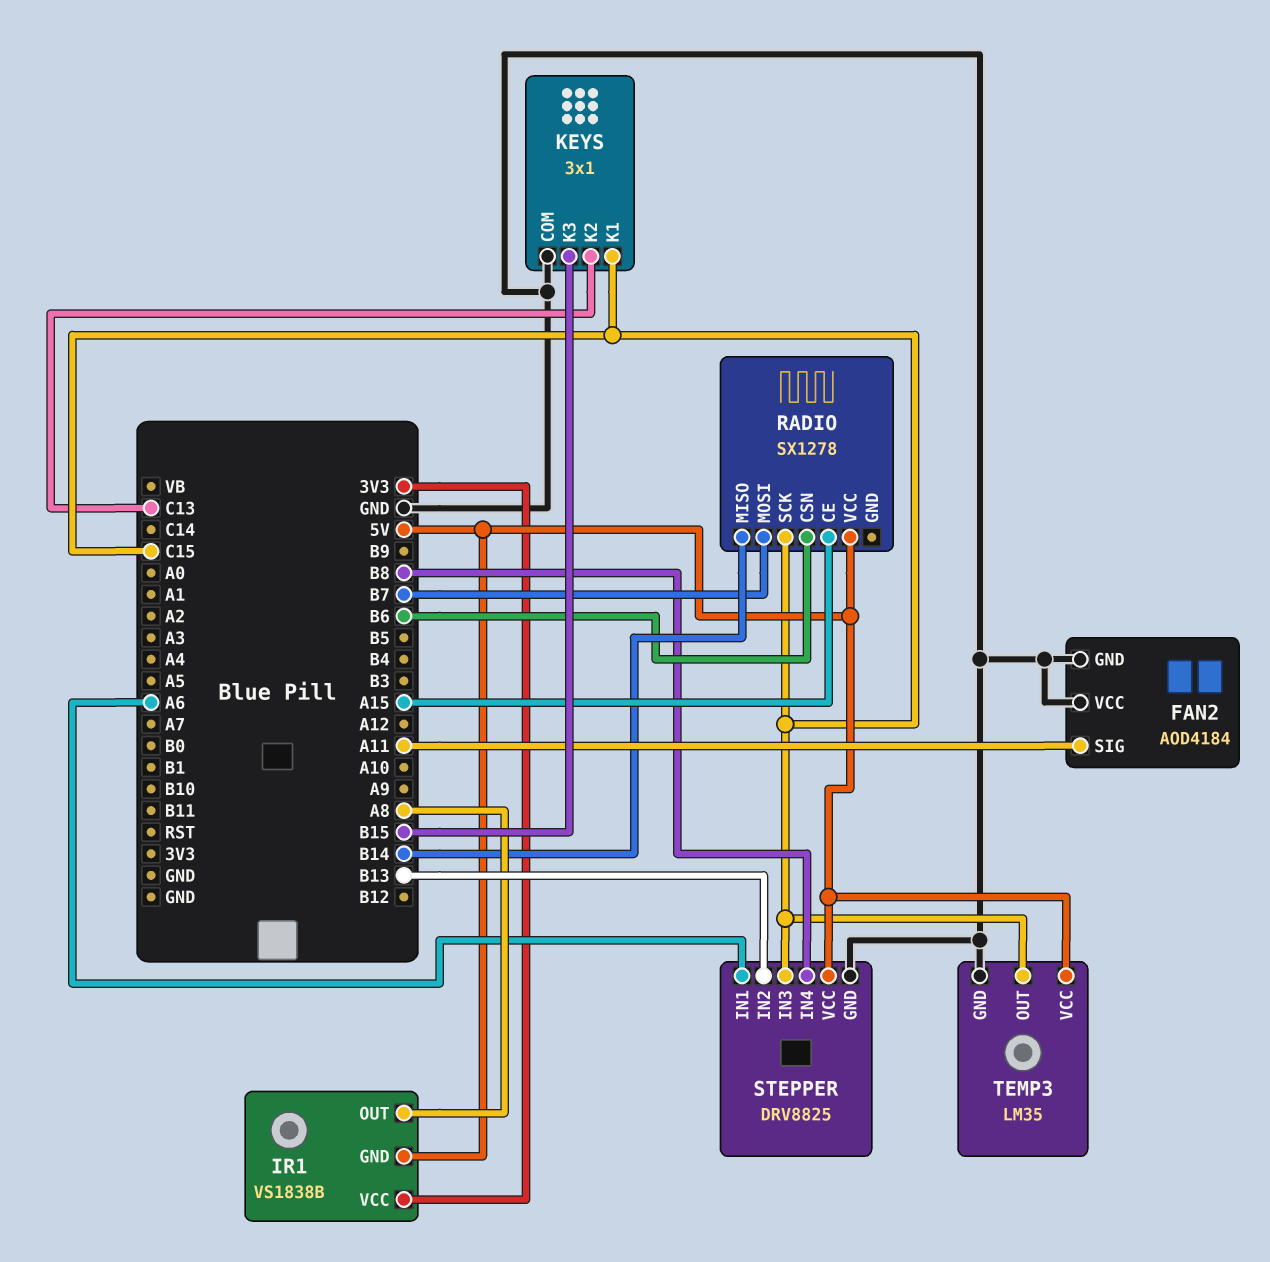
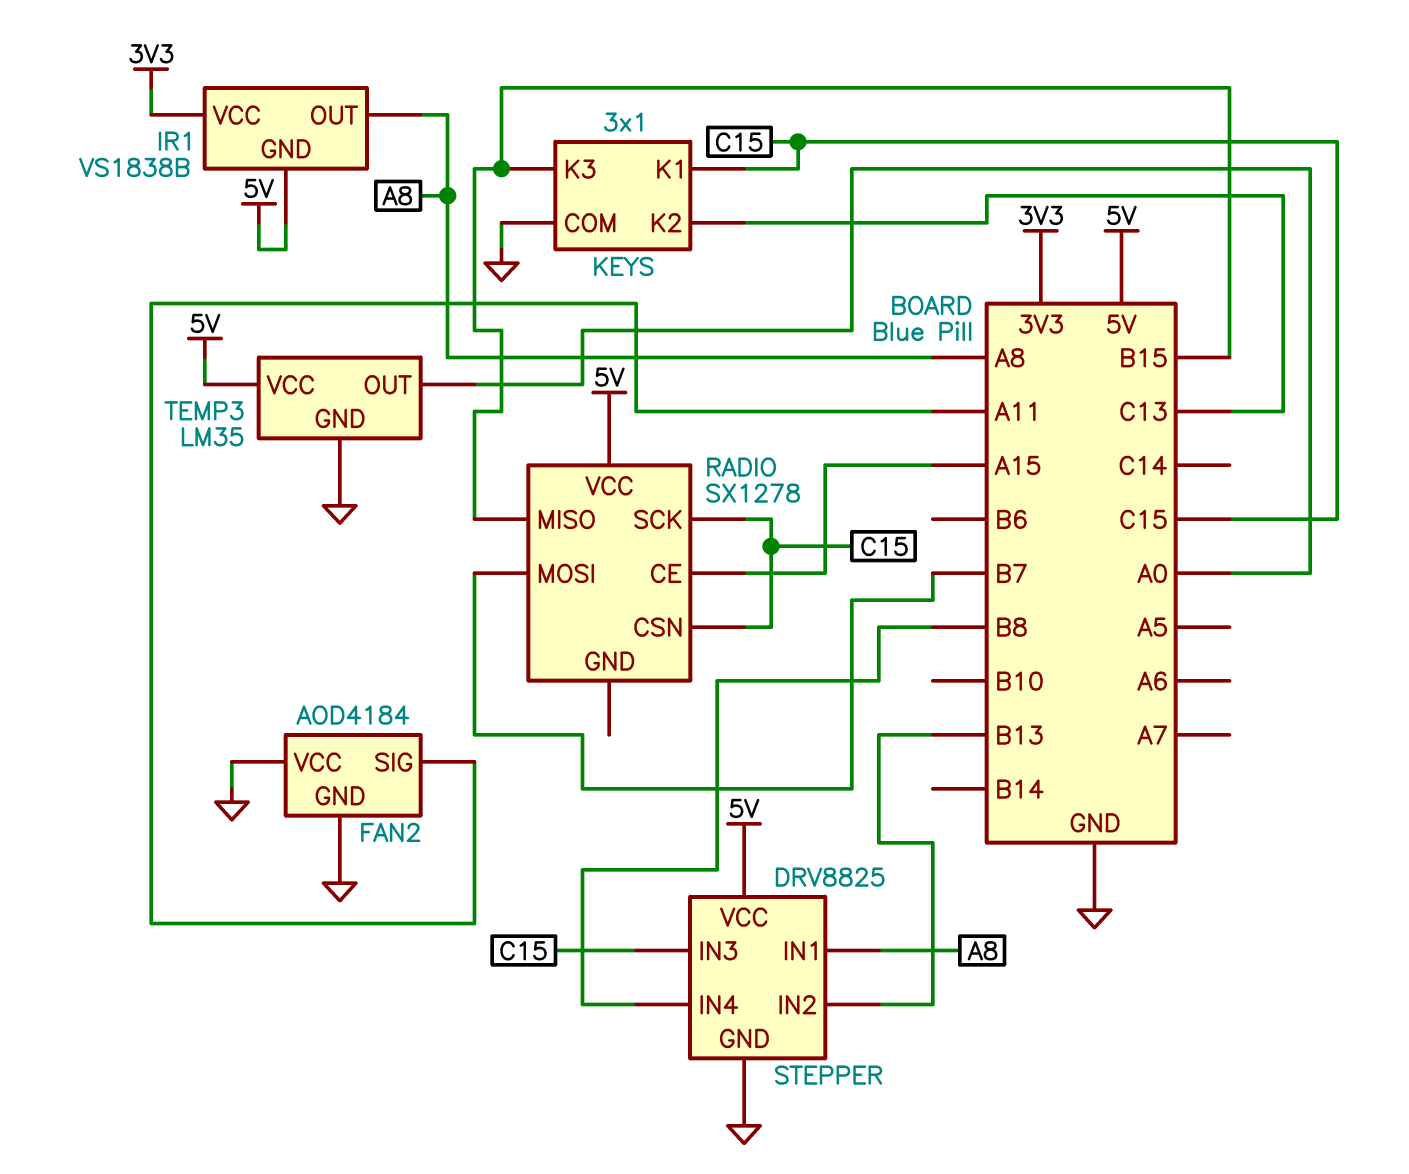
RADIO pin CSN: B6 -> C15
RADIO pin MISO: B14 -> B15
STEPPER pin IN1: A6 -> A8
TEMP3 pin OUT: C15 -> A0

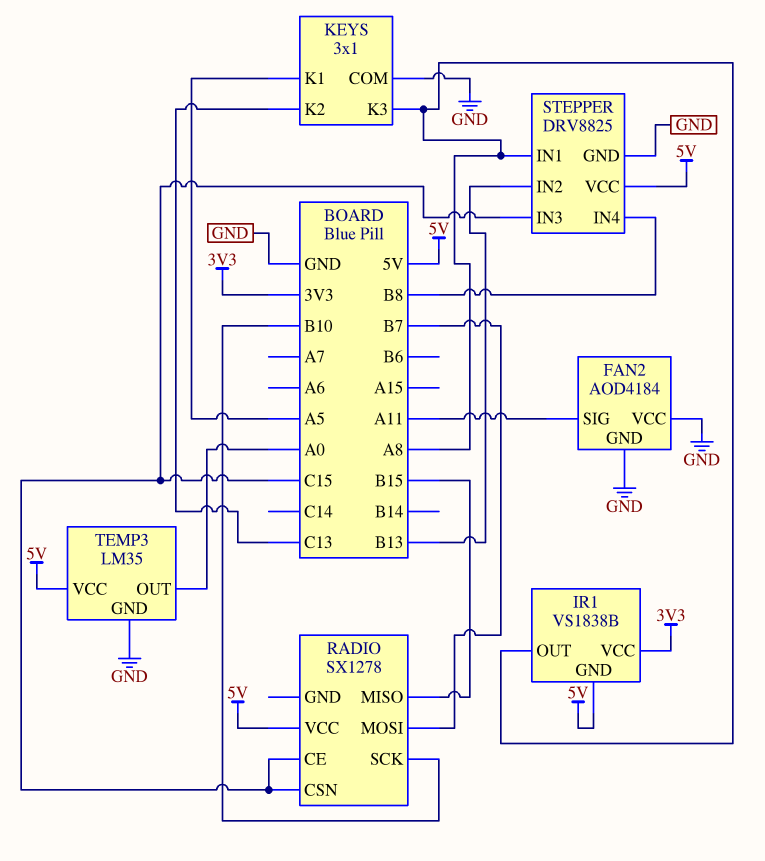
KEYS pin K1: C15 -> A5
KEYS pin K3: B15 -> A8
RADIO pin CE: A15 -> C15
RADIO pin SCK: C15 -> B10

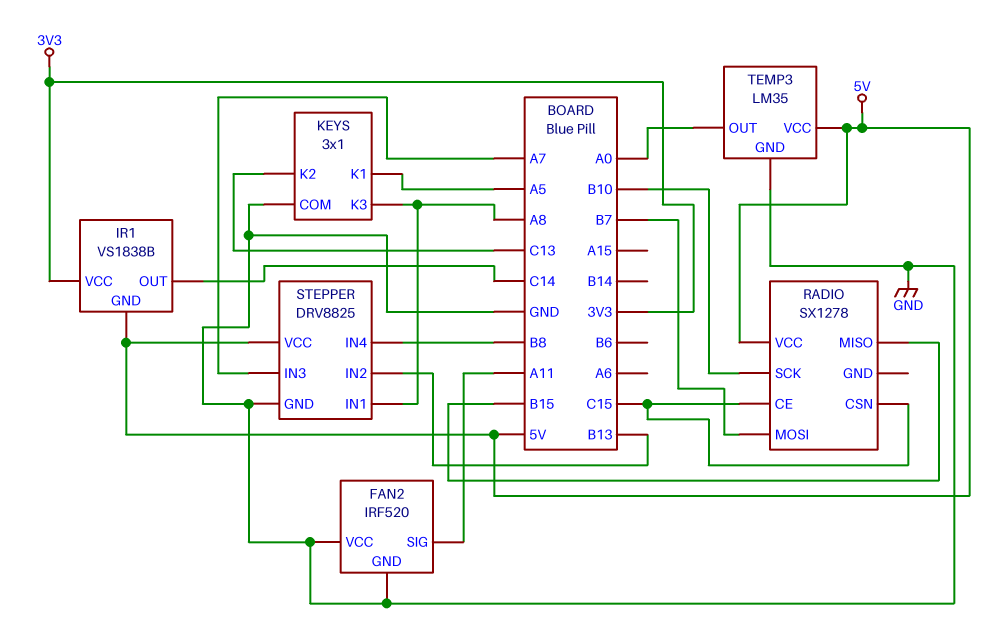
FAN2: AOD4184 -> IRF520
IR1 pin OUT: A8 -> C14
STEPPER pin IN3: C15 -> A7

